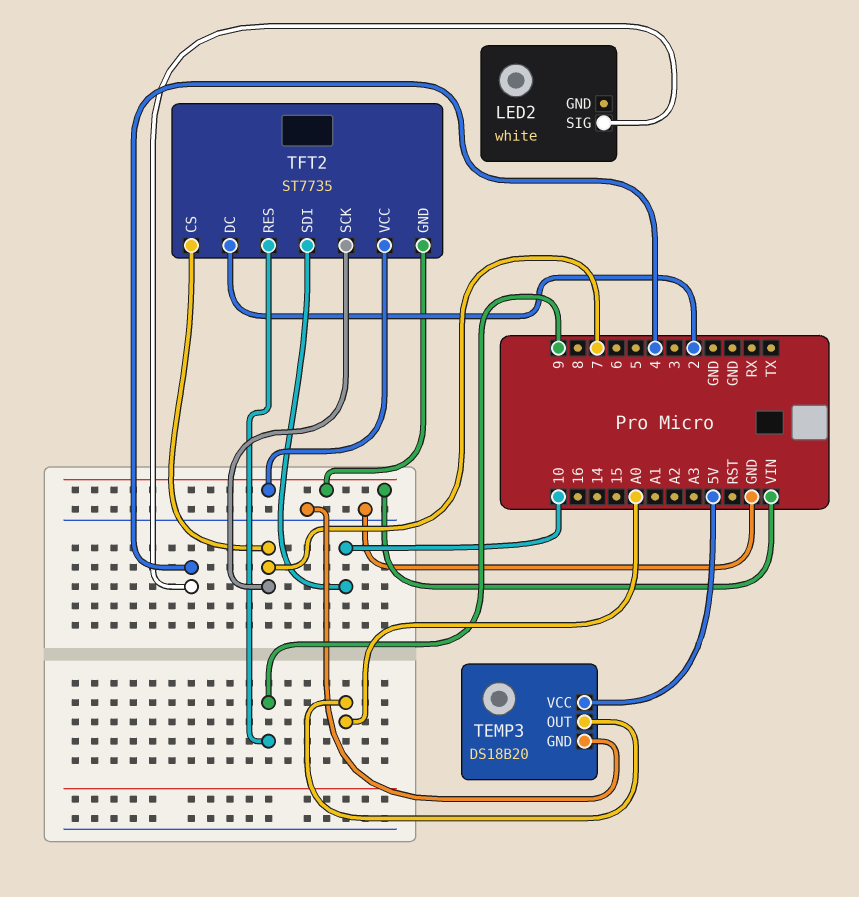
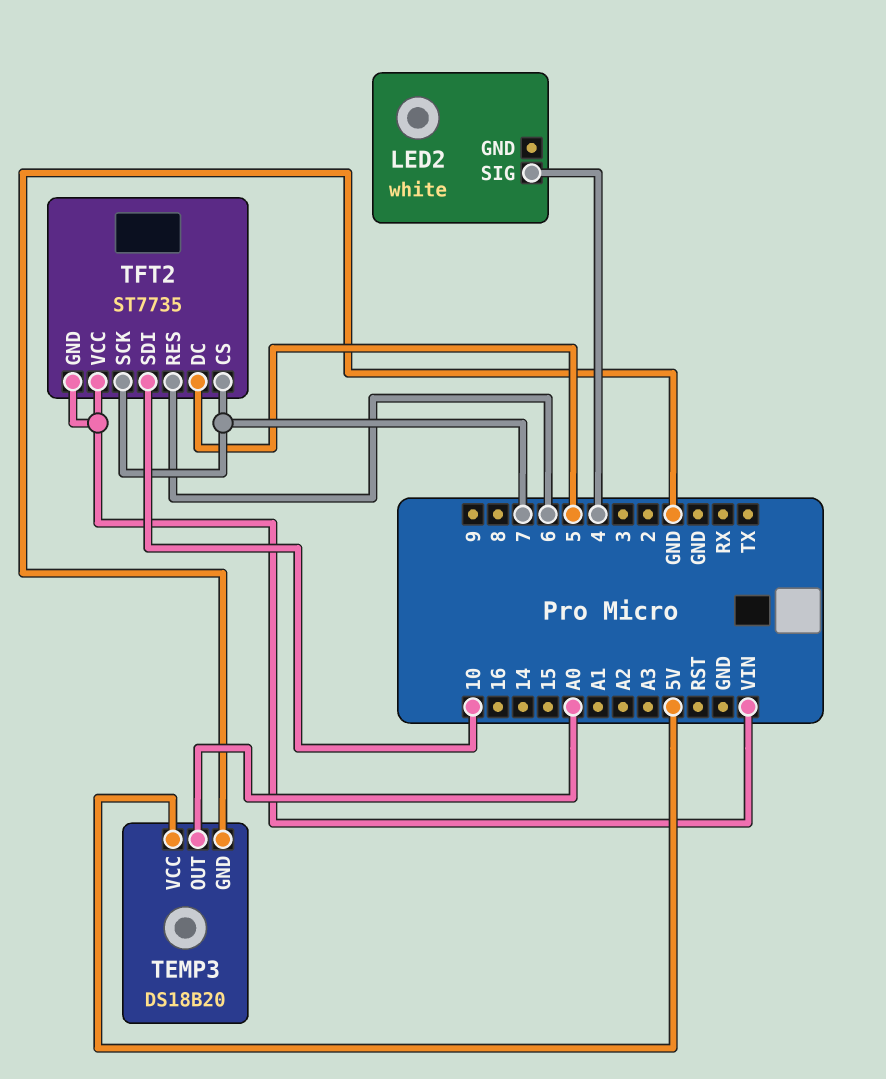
TFT2 pin DC: 2 -> 5
TFT2 pin RES: 9 -> 6

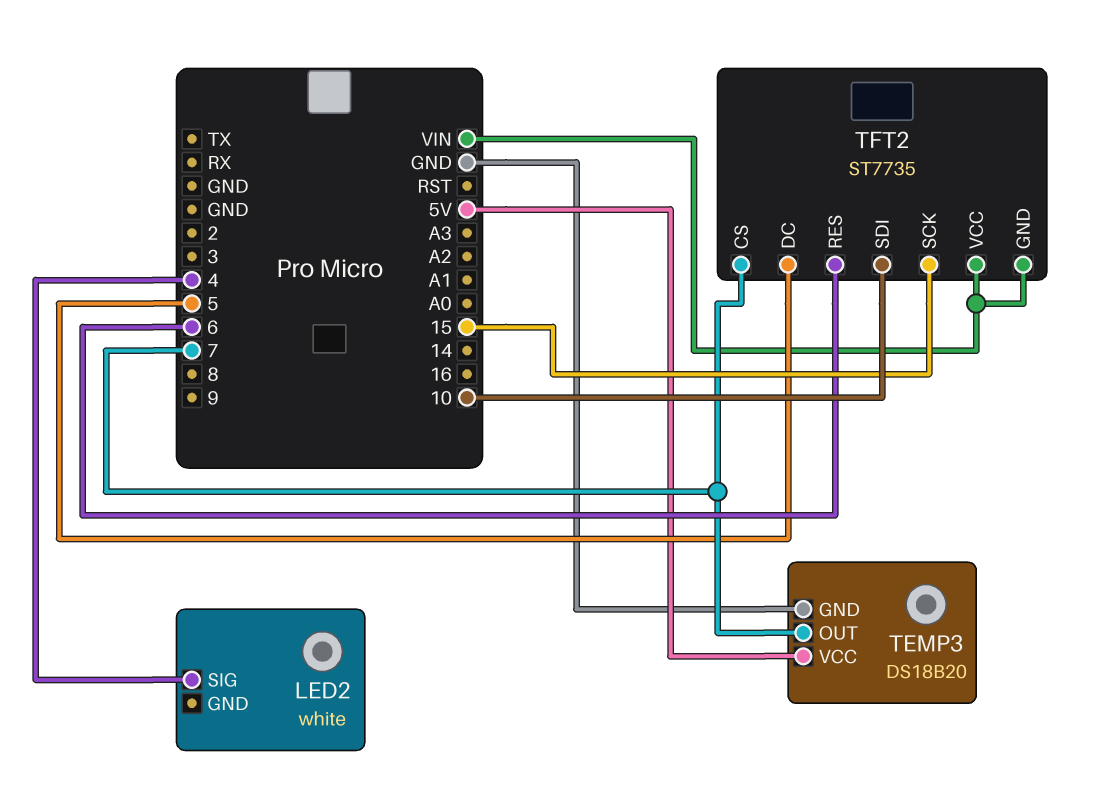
TEMP3 pin OUT: A0 -> 7
TFT2 pin SCK: 7 -> 15

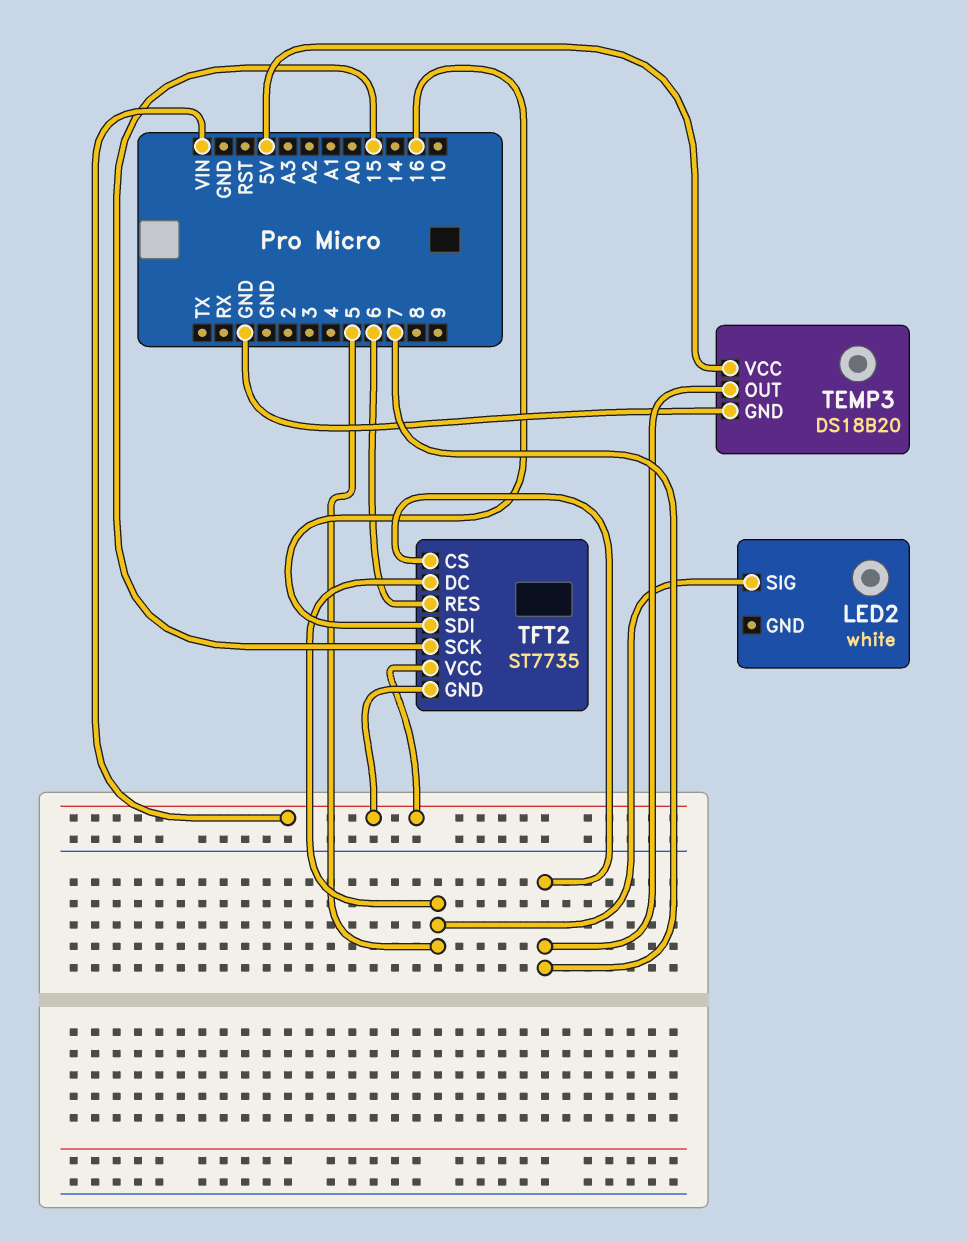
LED2 pin SIG: 4 -> 5
TFT2 pin SDI: 10 -> 16

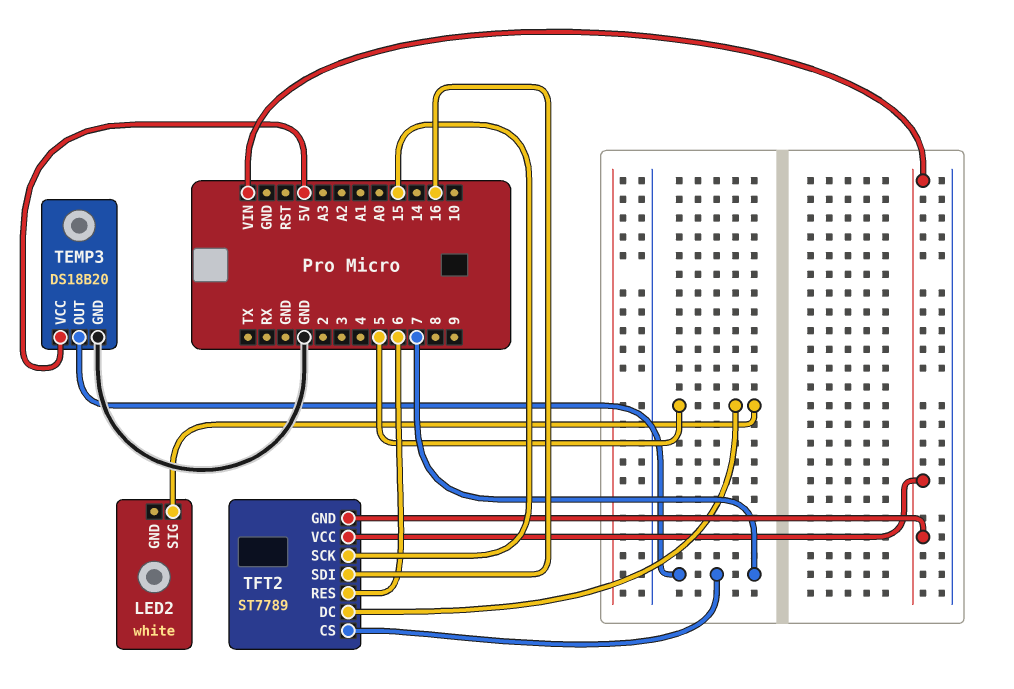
TFT2: ST7735 -> ST7789

